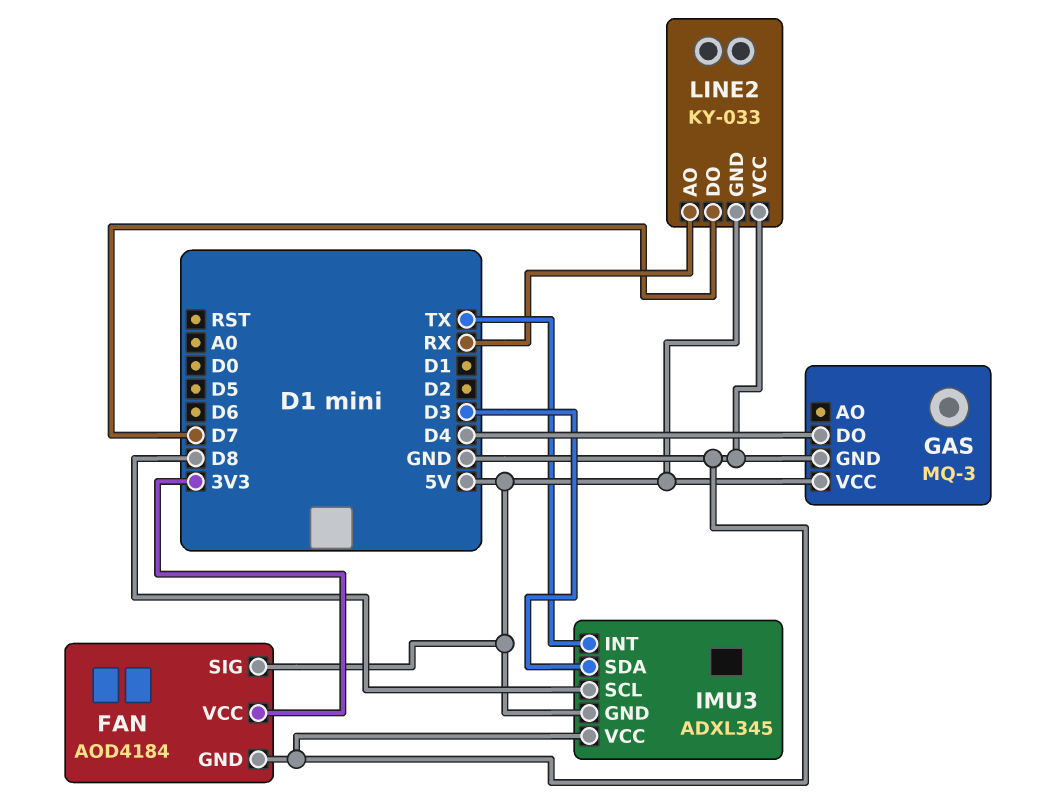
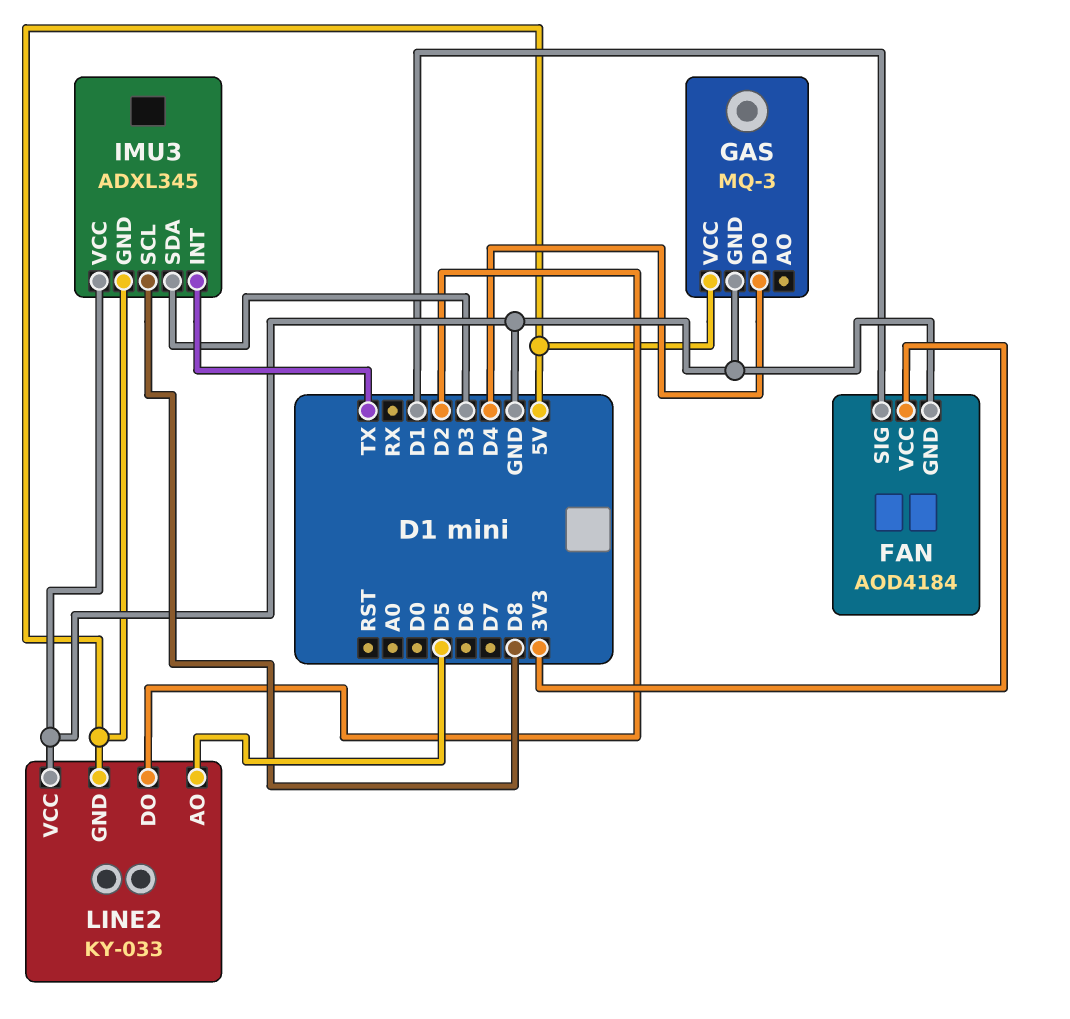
FAN pin SIG: 5V -> D1
LINE2 pin AO: RX -> D5
LINE2 pin DO: D7 -> D2

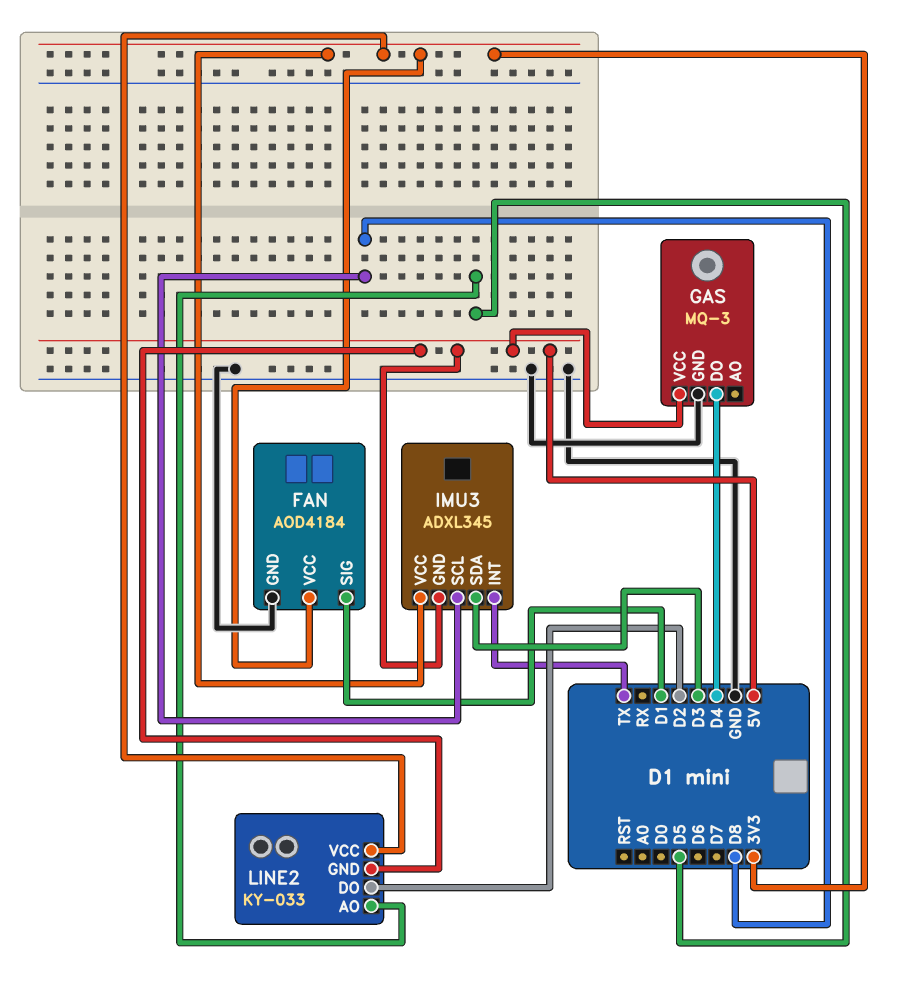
IMU3 pin VCC: GND -> 3V3
LINE2 pin VCC: GND -> 3V3

